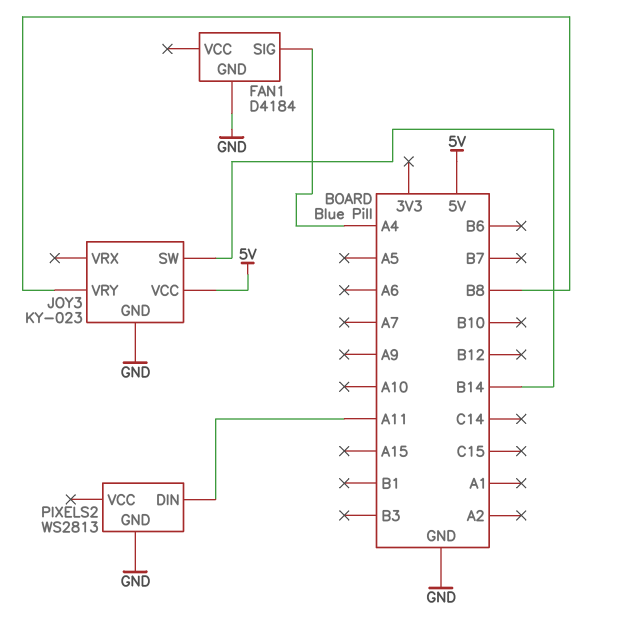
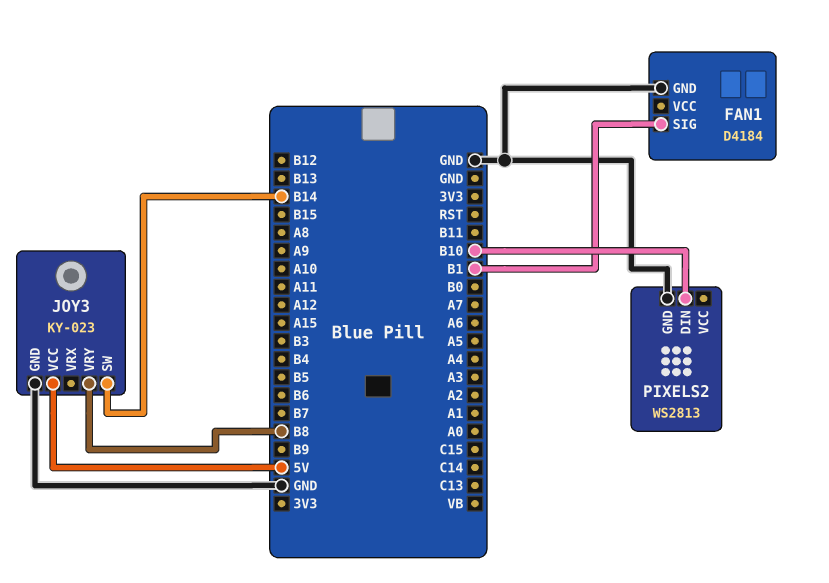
FAN1 pin SIG: A4 -> B1
PIXELS2 pin DIN: A11 -> B10

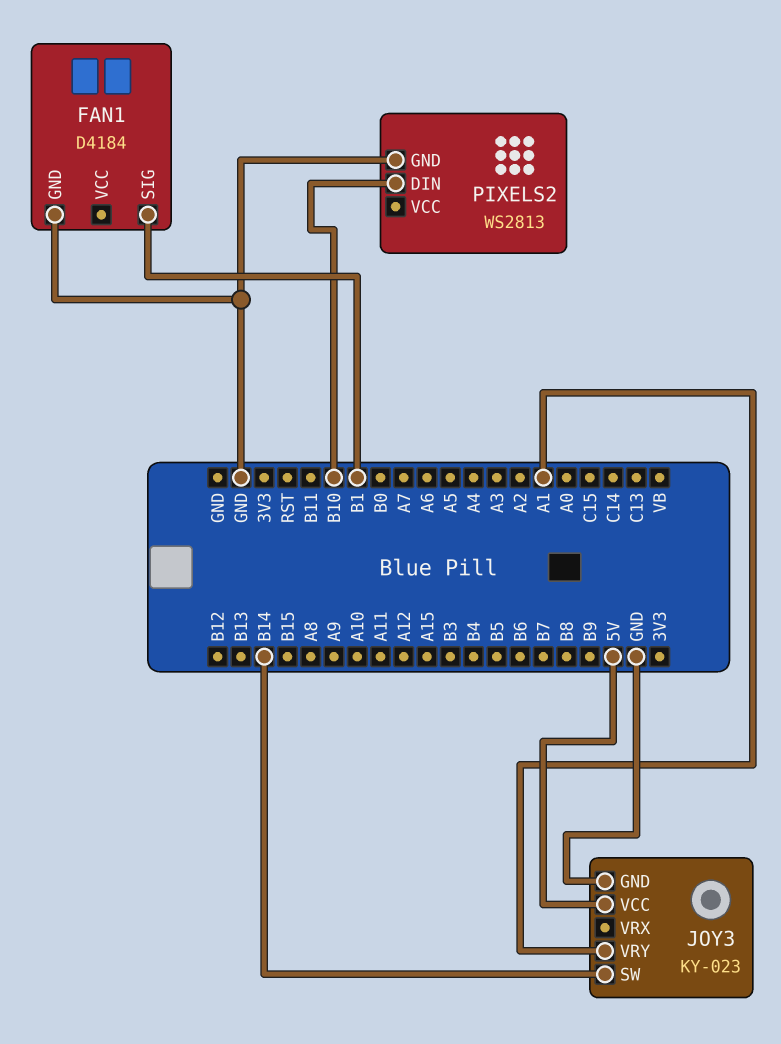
JOY3 pin VRY: B8 -> A1

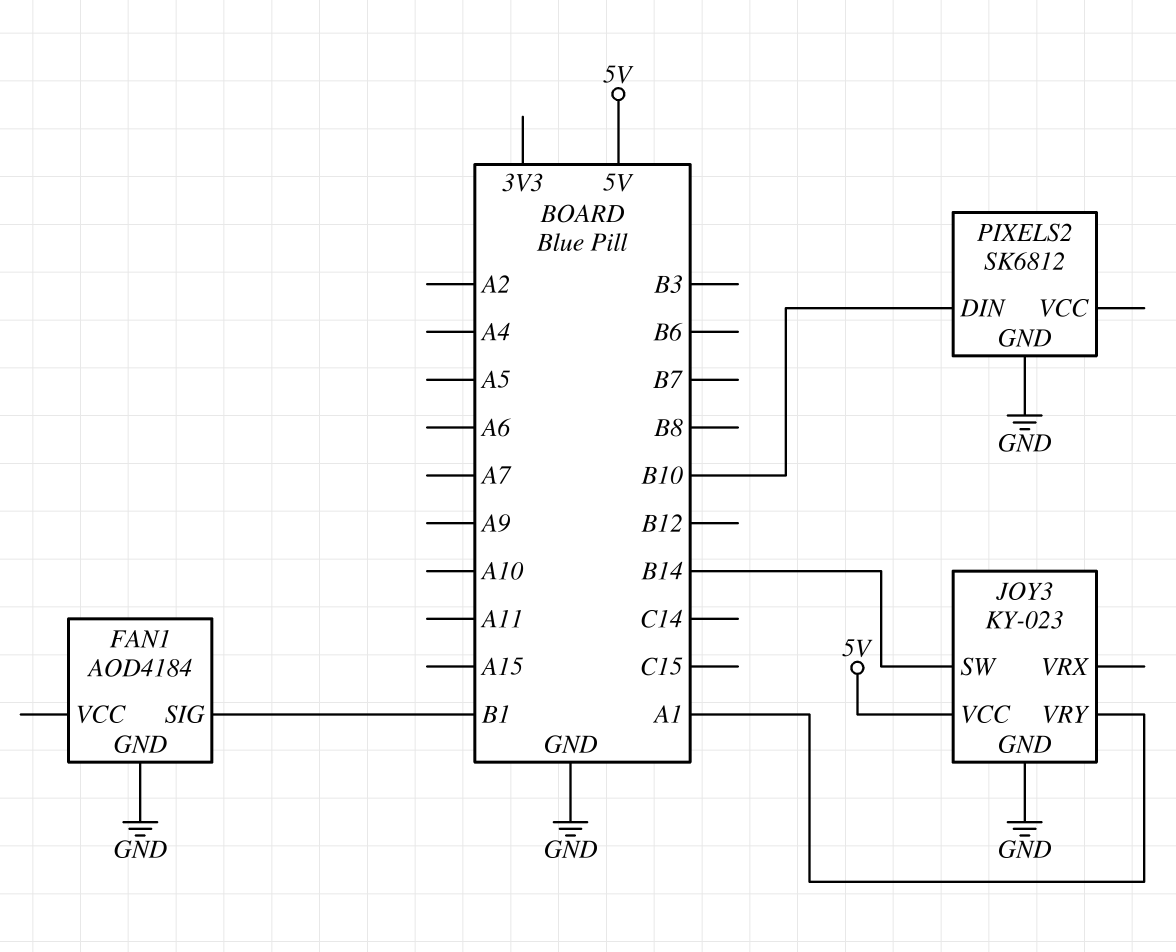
FAN1: D4184 -> AOD4184
PIXELS2: WS2813 -> SK6812

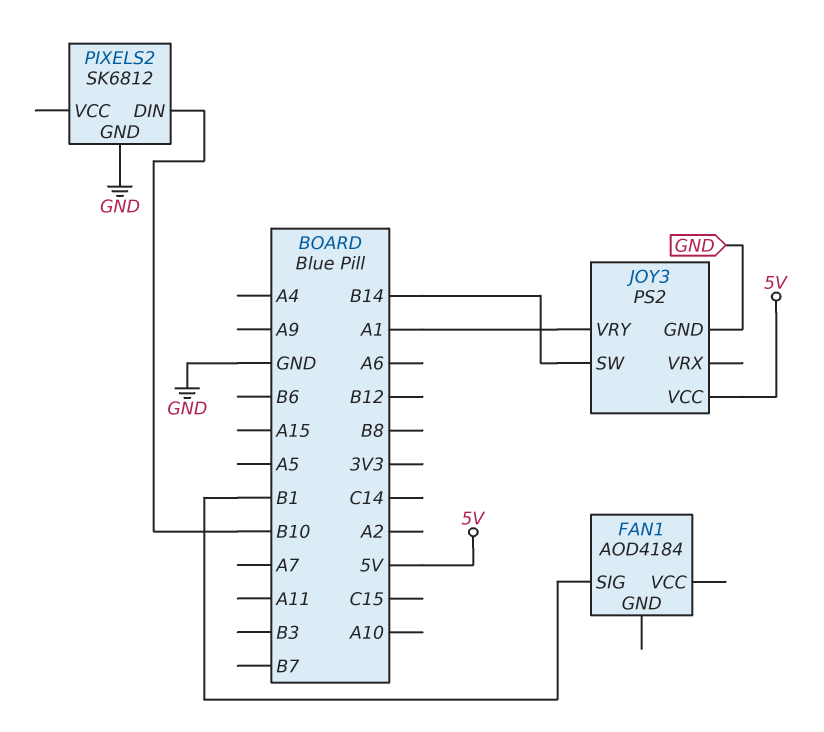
FAN1 pin GND: GND -> none
JOY3: KY-023 -> PS2

